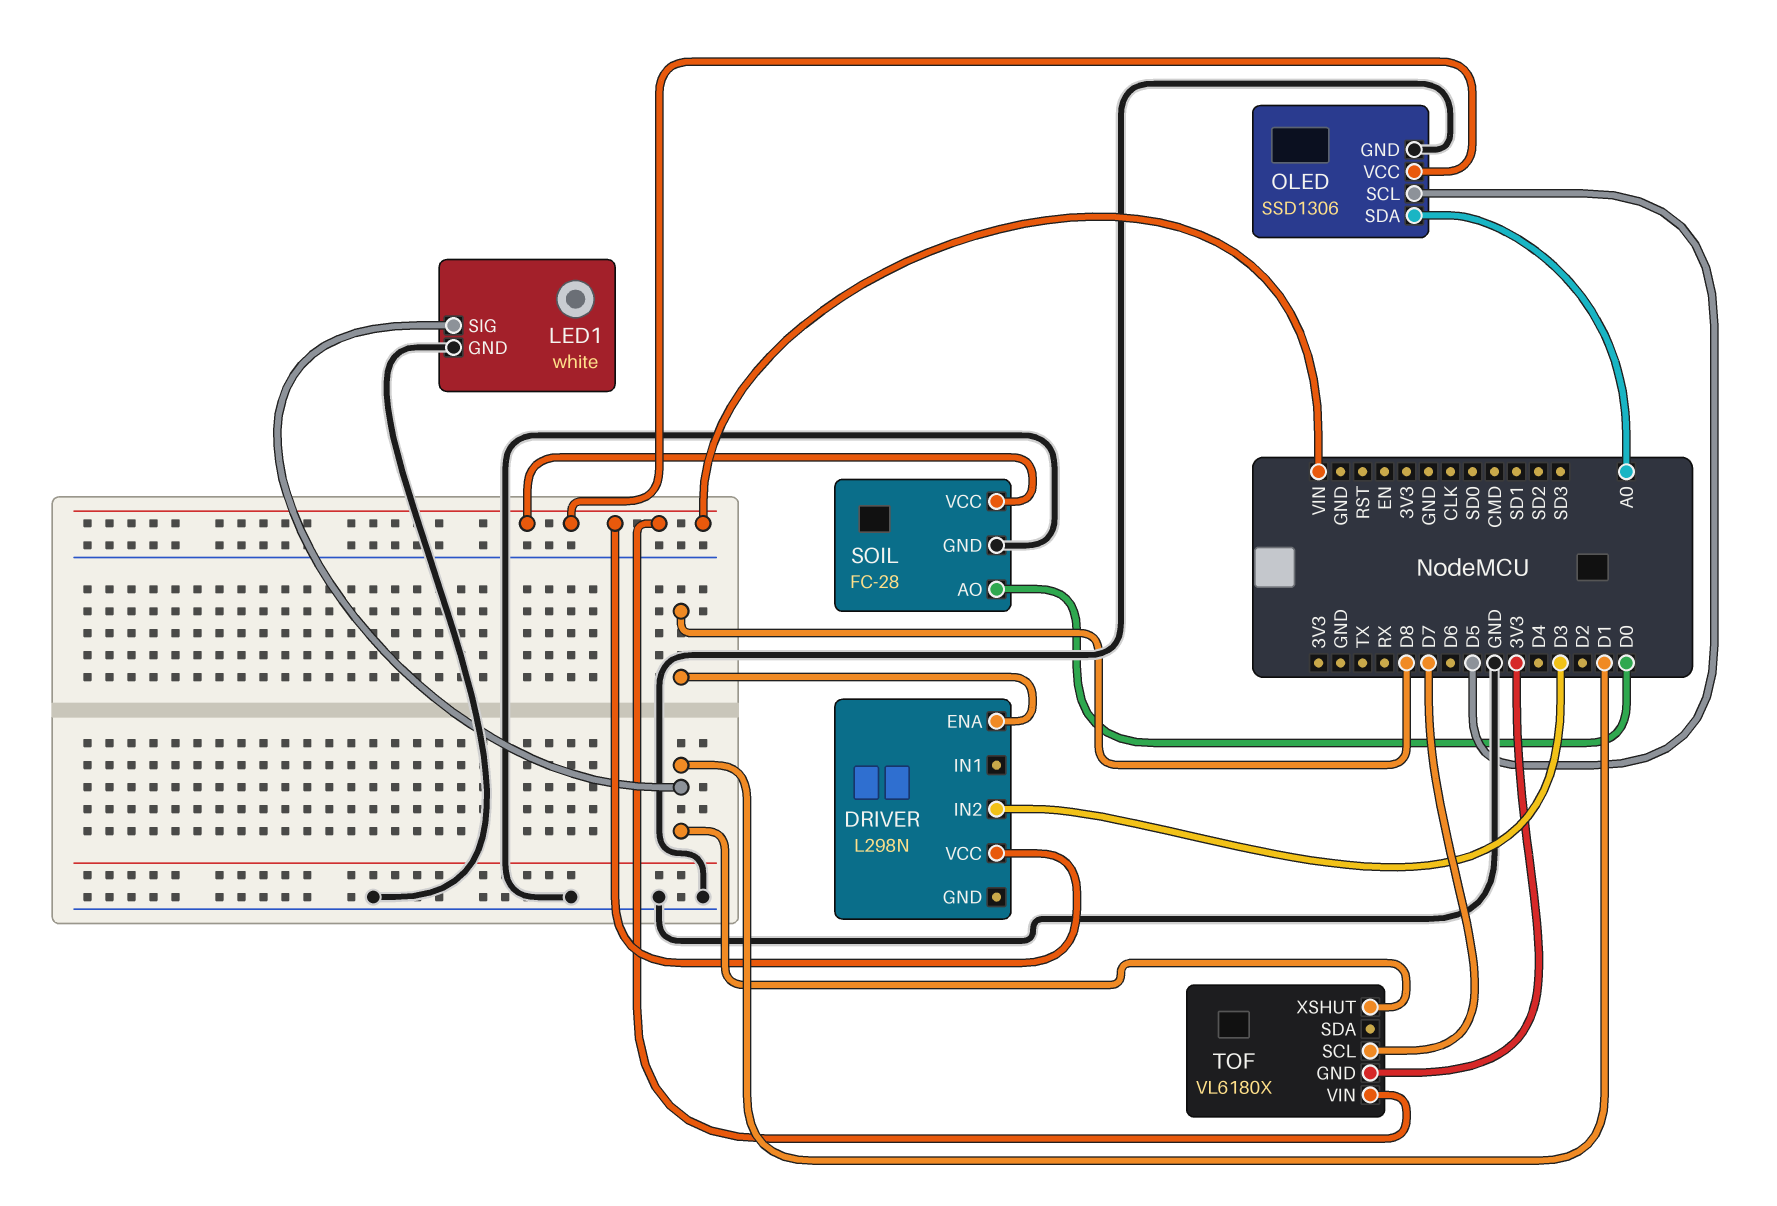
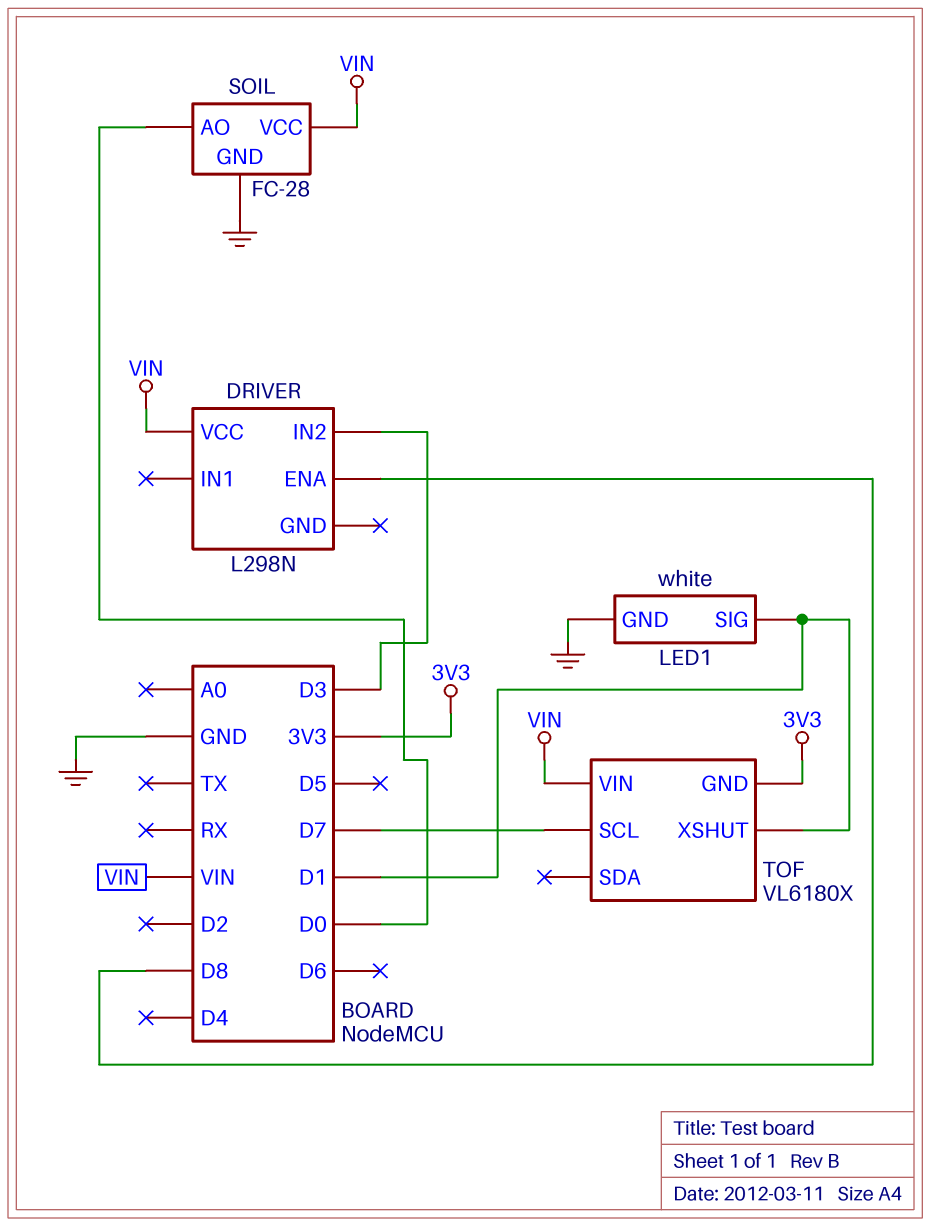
OLED: SSD1306 -> none
OLED pin GND: GND -> none
OLED pin SCL: D5 -> none
OLED pin SDA: A0 -> none
OLED pin VCC: VIN -> none

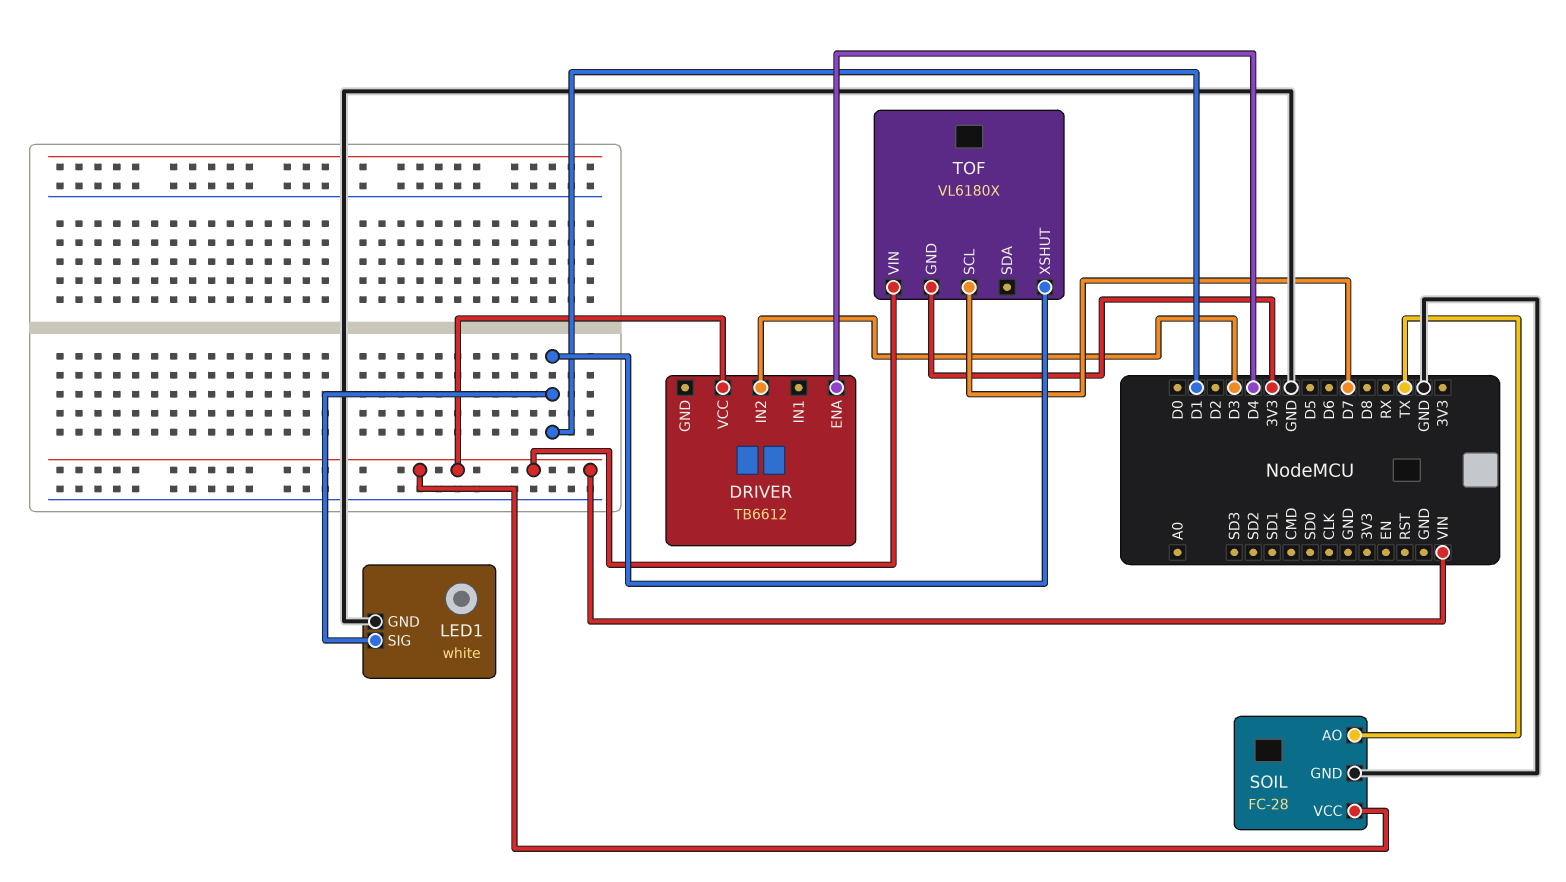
DRIVER: L298N -> TB6612
DRIVER pin ENA: D8 -> D4
SOIL pin AO: D0 -> TX

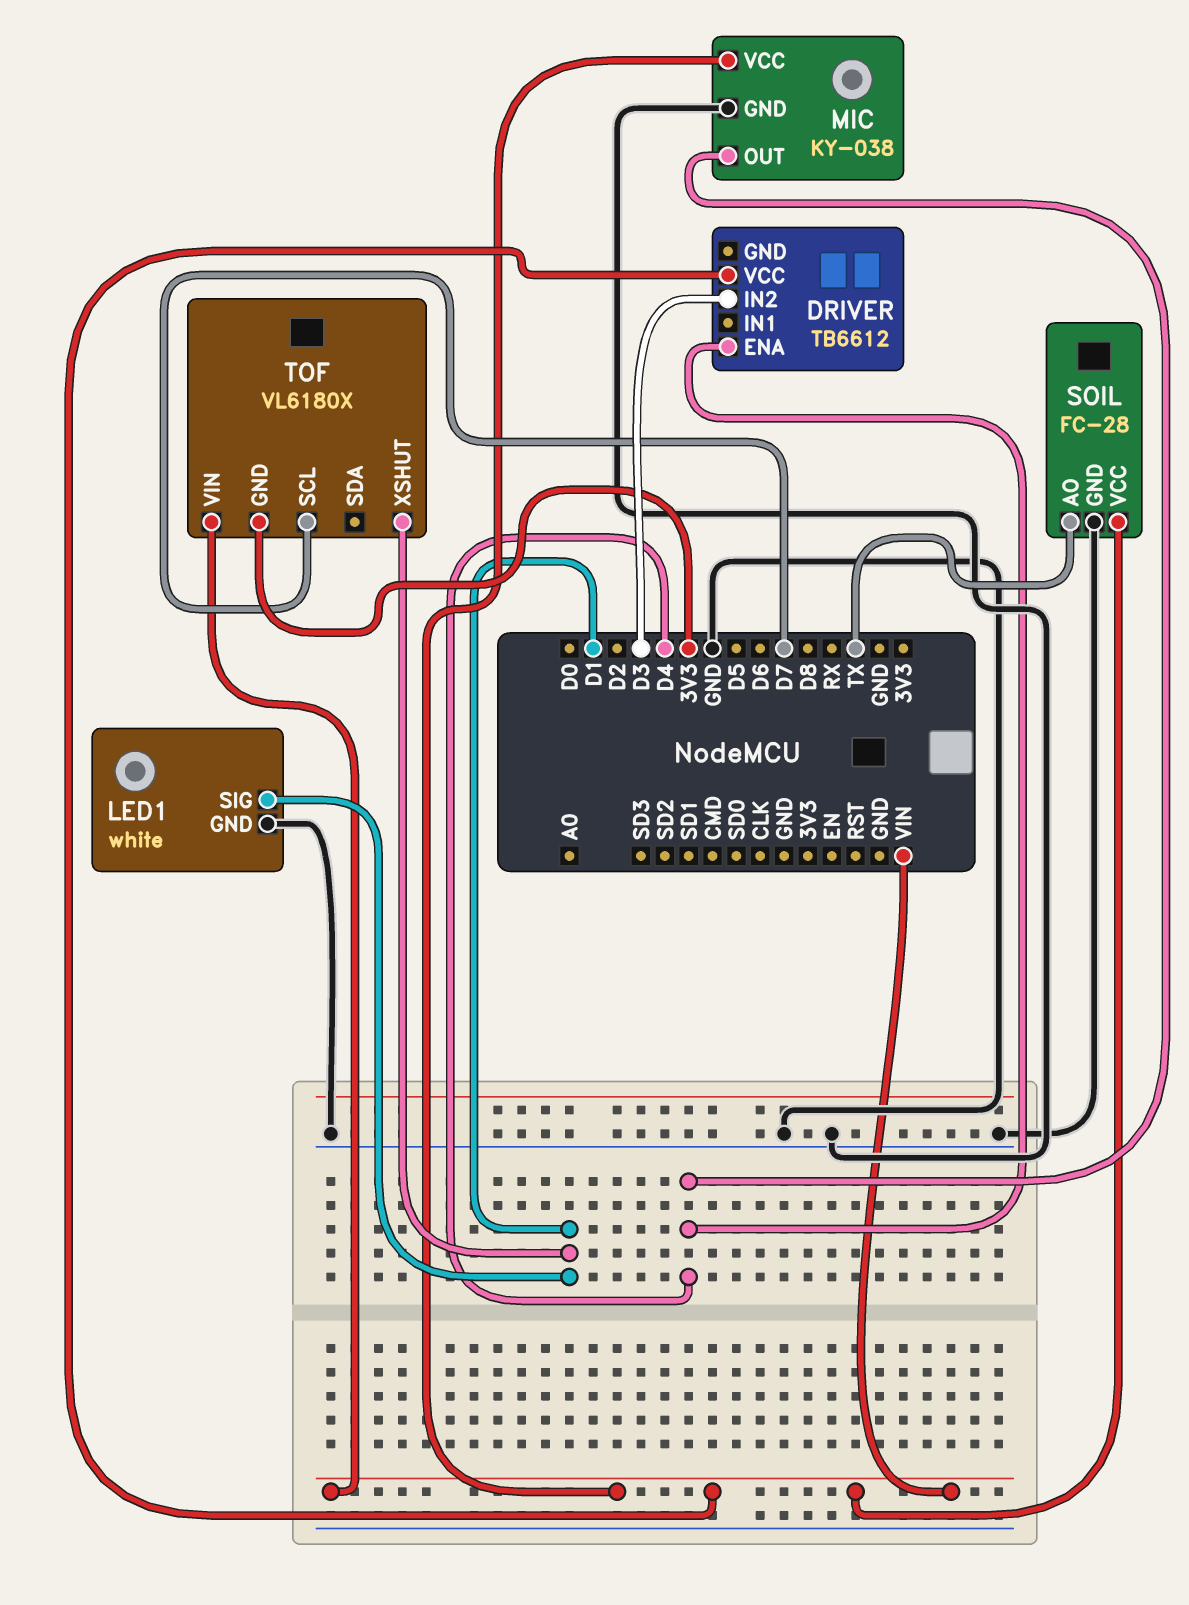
MIC: none -> KY-038
MIC pin GND: none -> GND
MIC pin OUT: none -> D4
MIC pin VCC: none -> VIN

